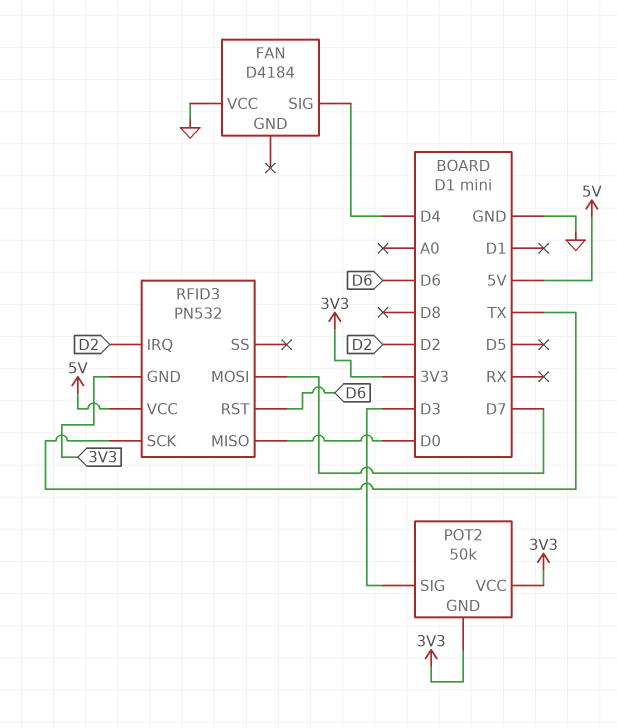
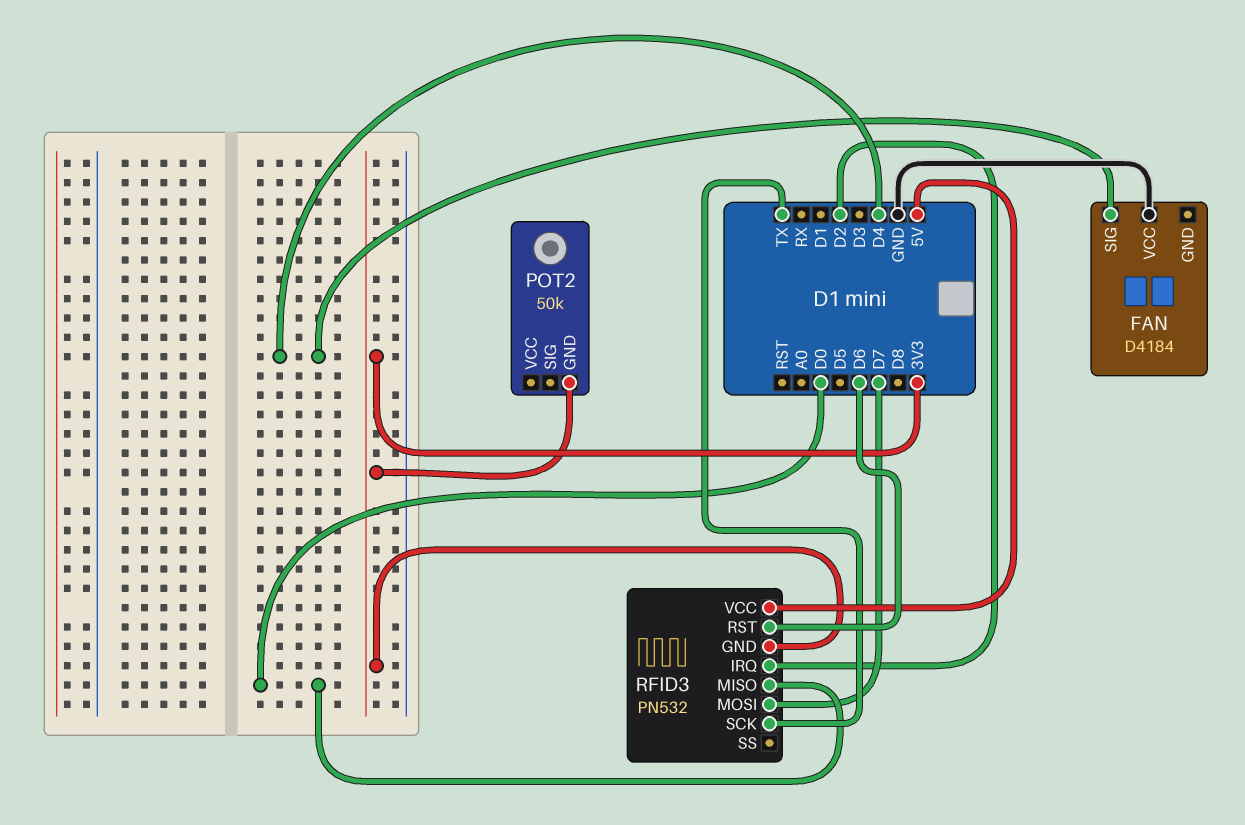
POT2 pin SIG: D3 -> none
POT2 pin VCC: 3V3 -> none

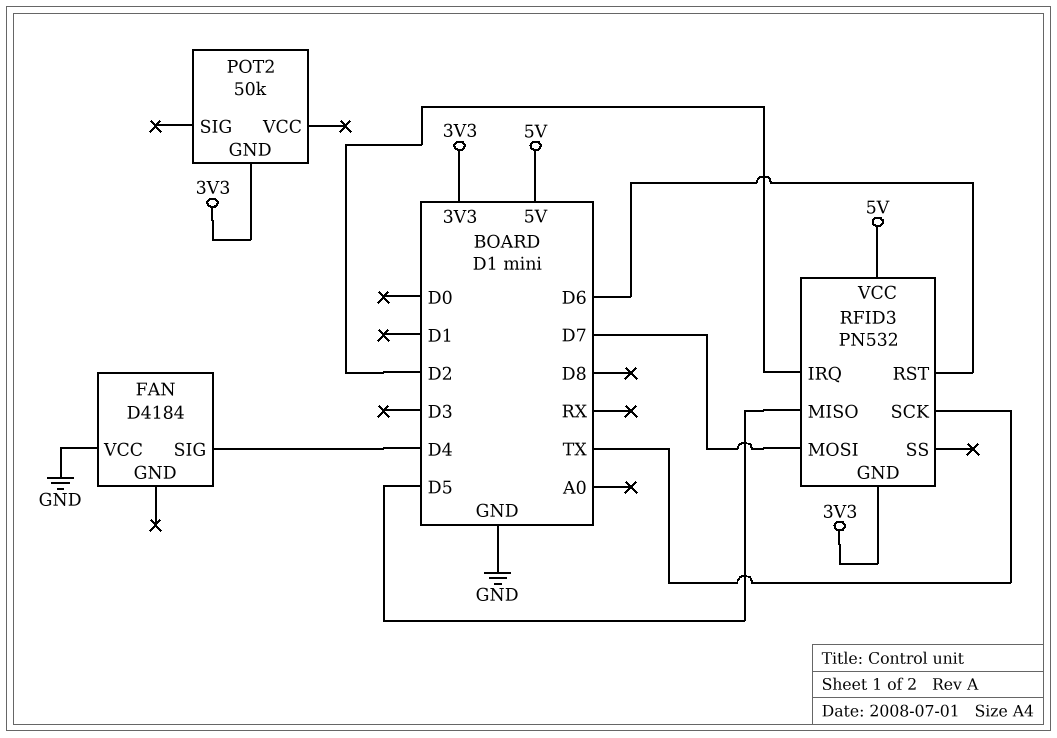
RFID3 pin MISO: D0 -> D5

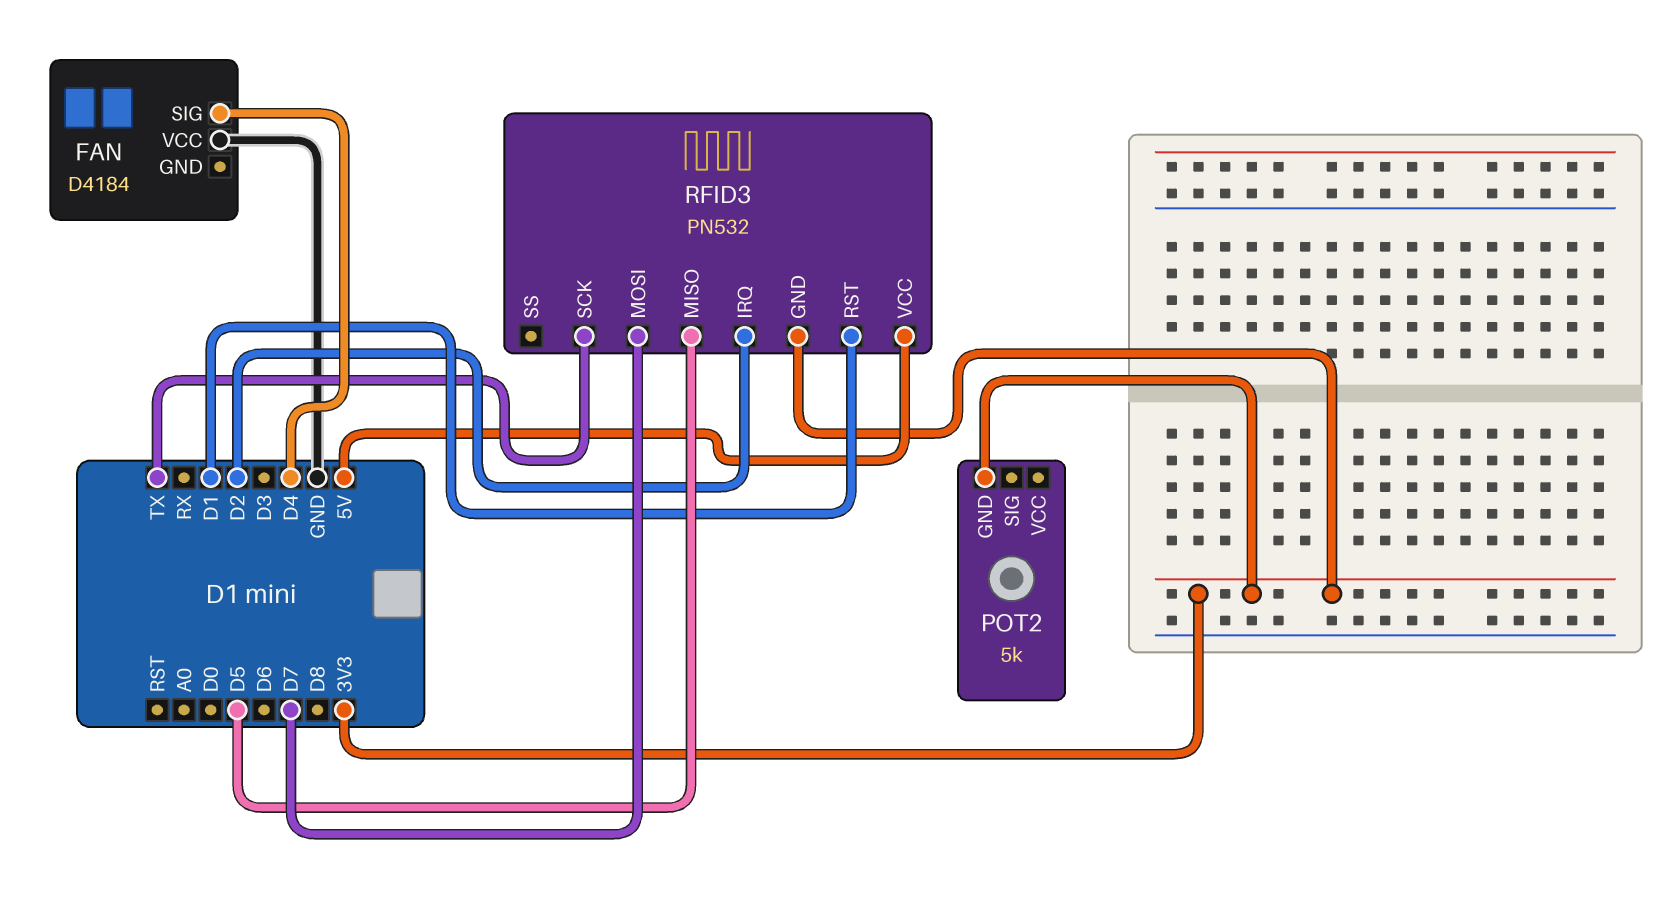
POT2: 50k -> 5k
RFID3 pin RST: D6 -> D1

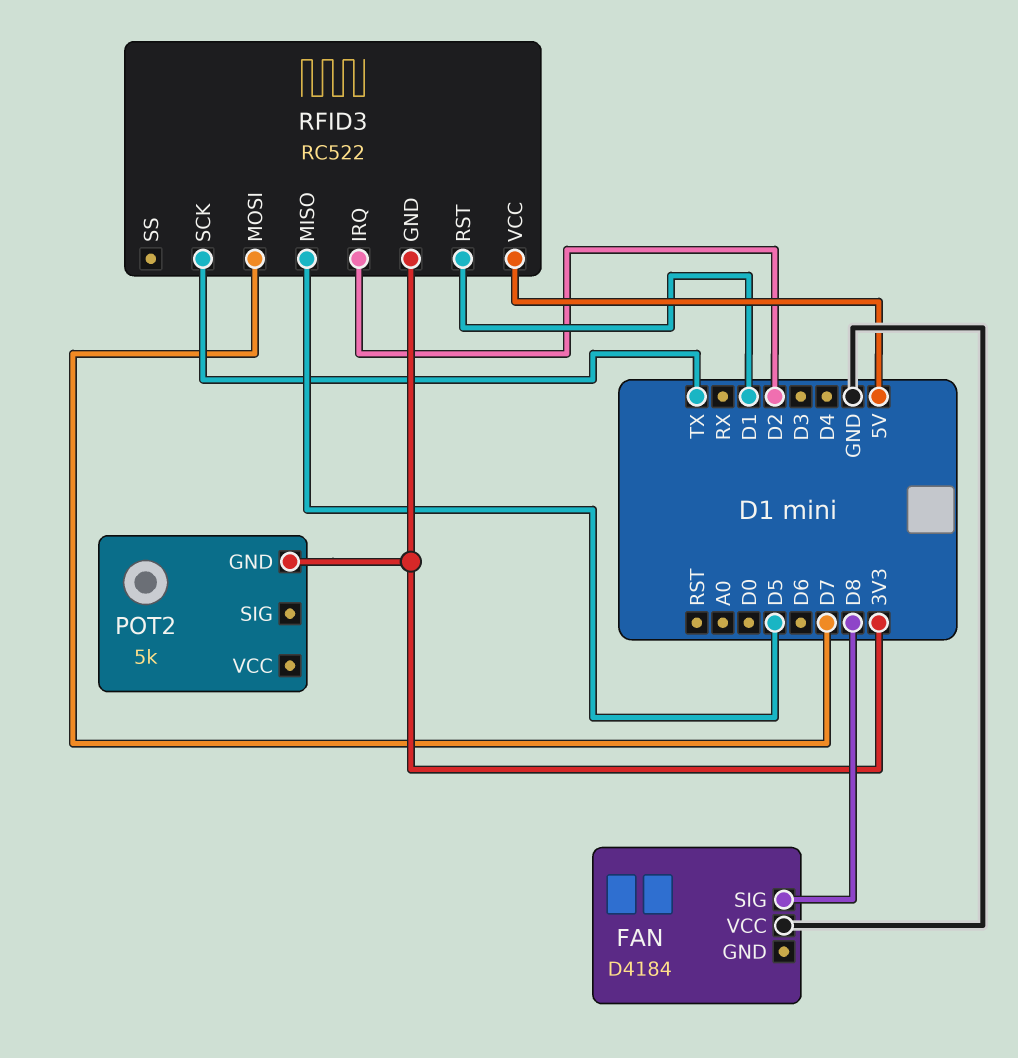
FAN pin SIG: D4 -> D8
RFID3: PN532 -> RC522

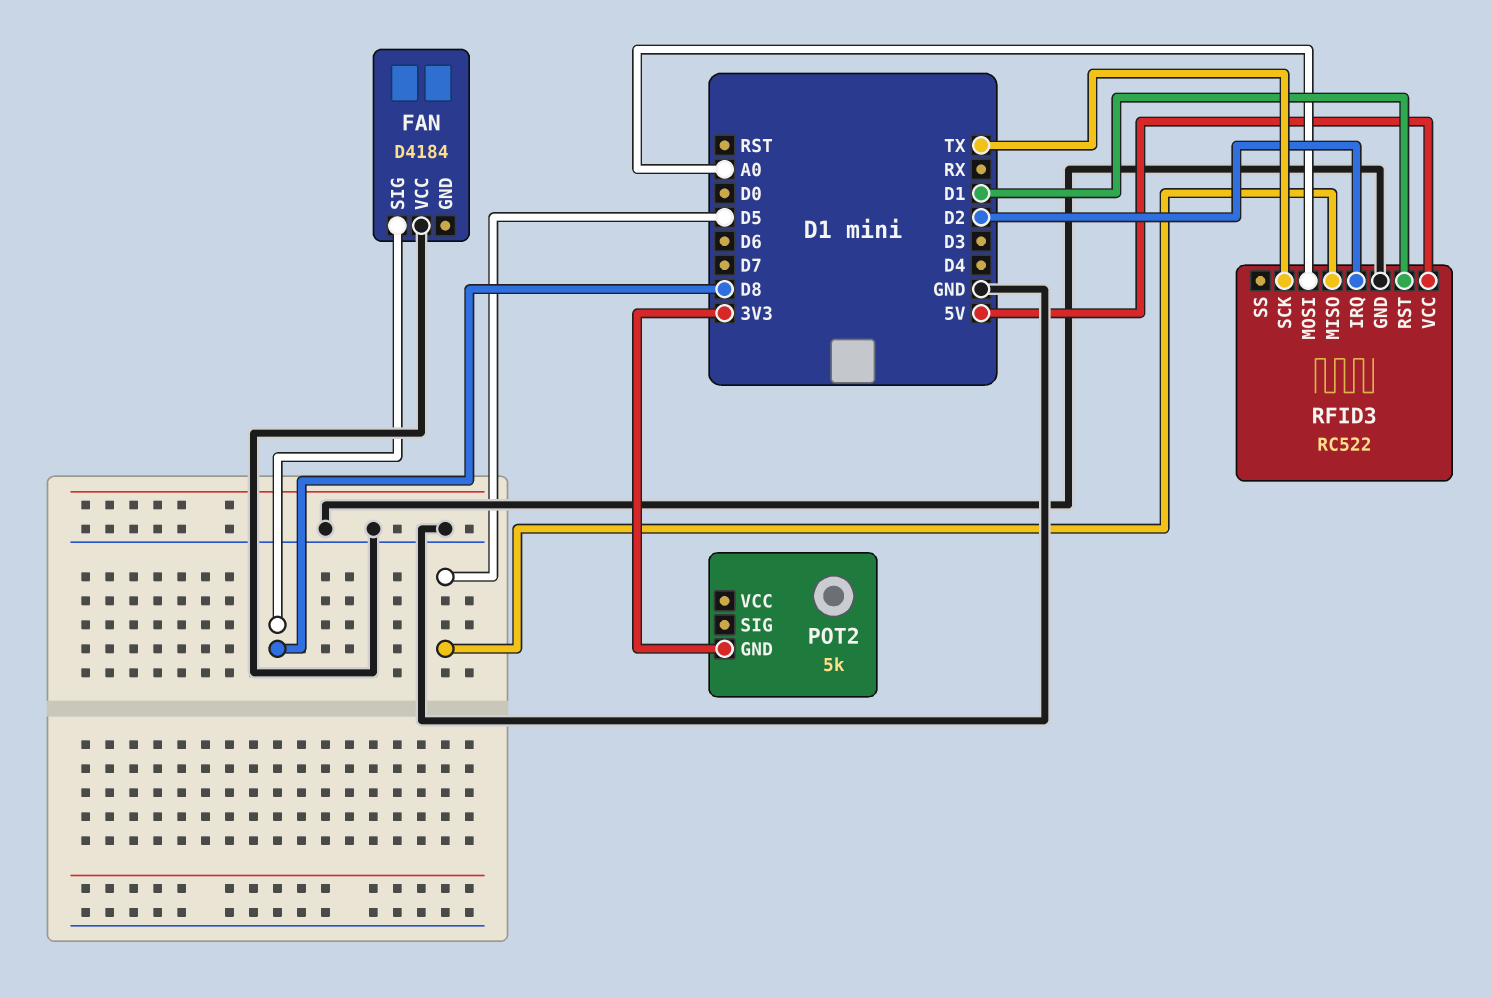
RFID3 pin GND: 3V3 -> GND
RFID3 pin MOSI: D7 -> A0

